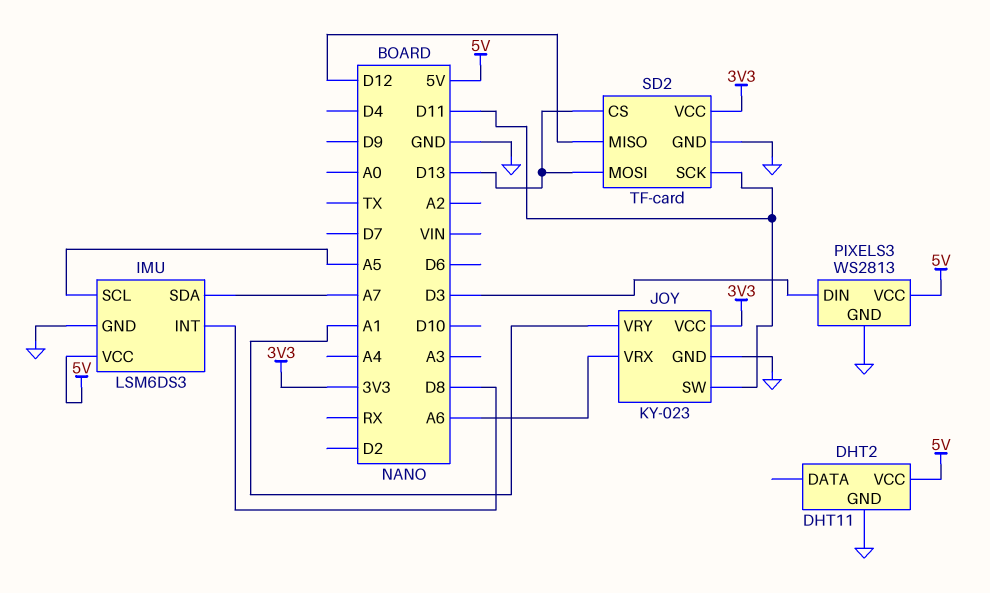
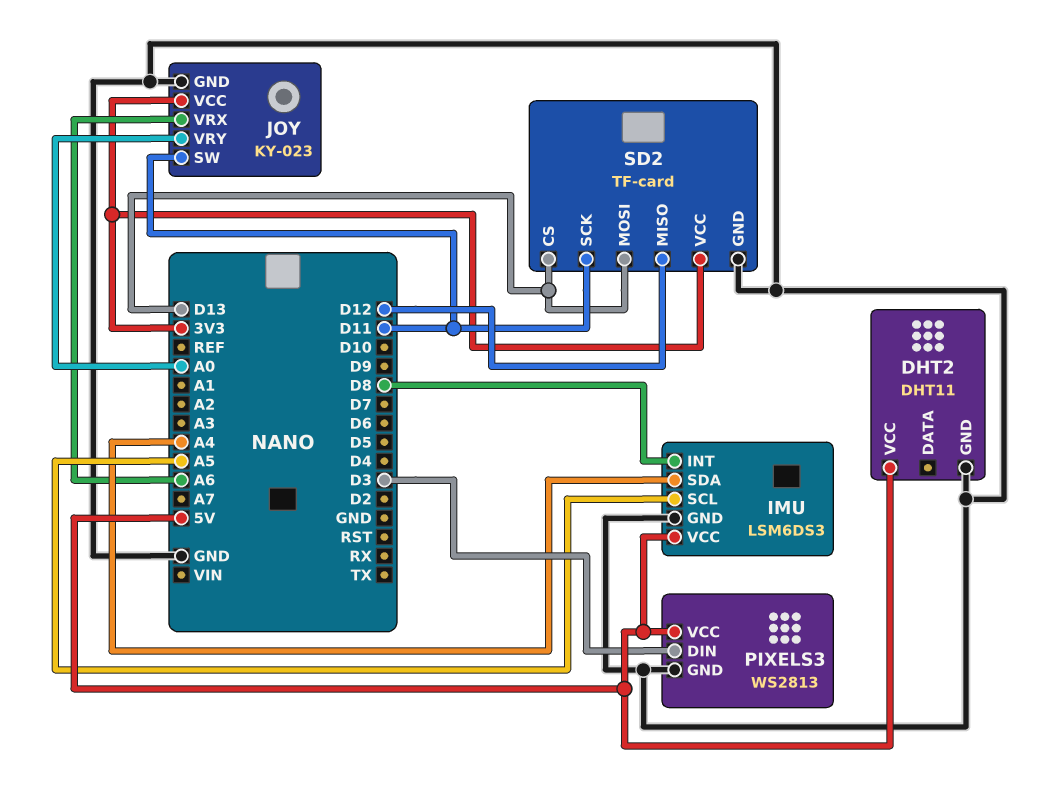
IMU pin SDA: A7 -> A4
JOY pin VRY: A1 -> A0

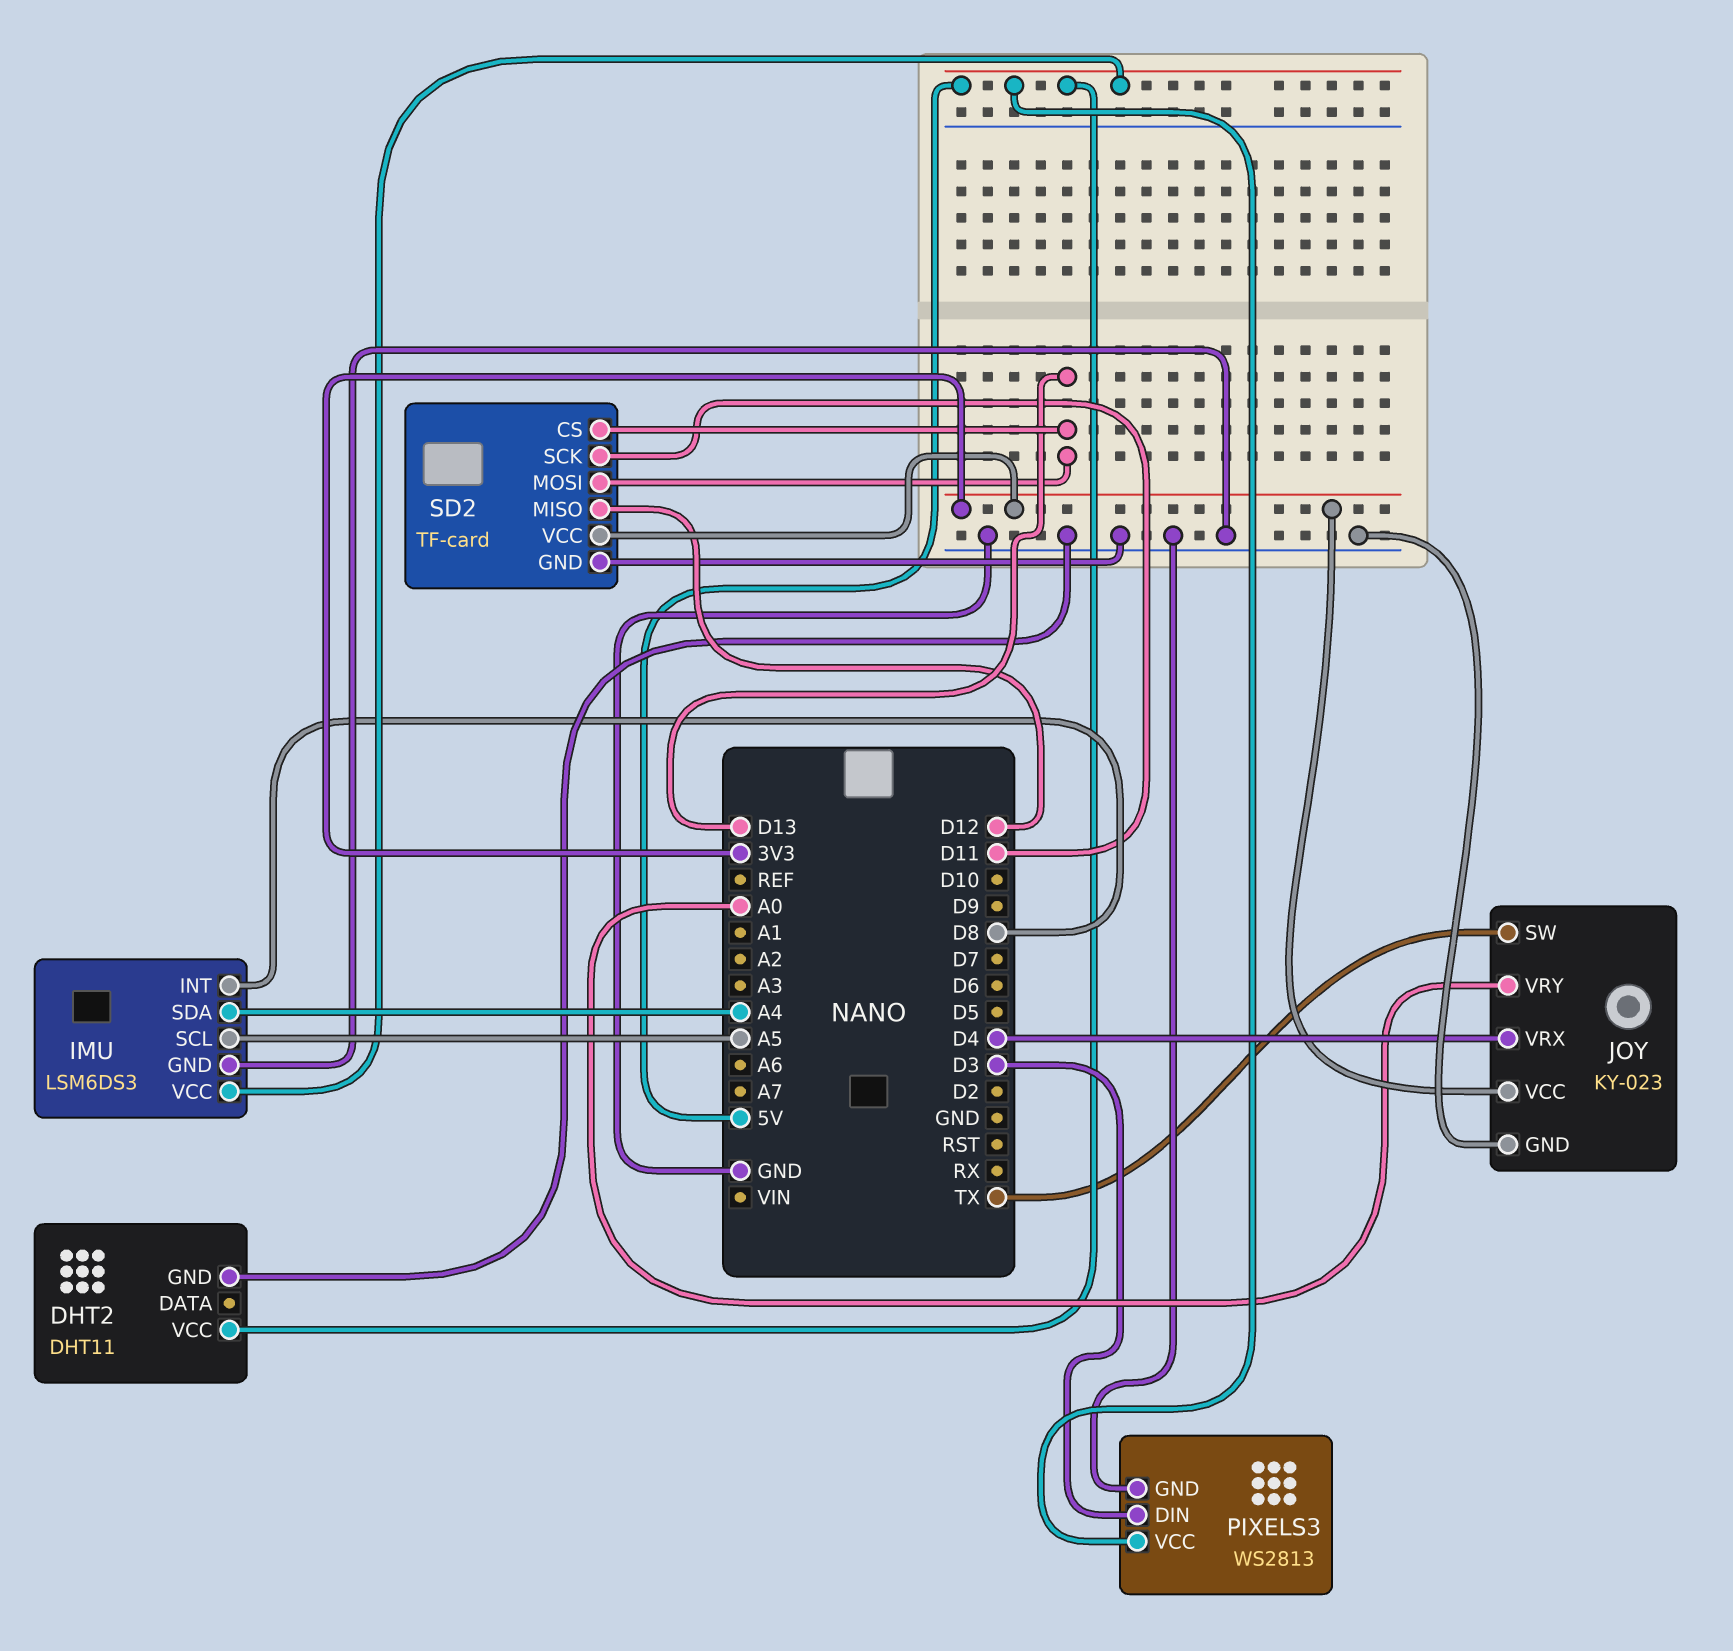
JOY pin SW: D11 -> TX
JOY pin VRX: A6 -> D4

